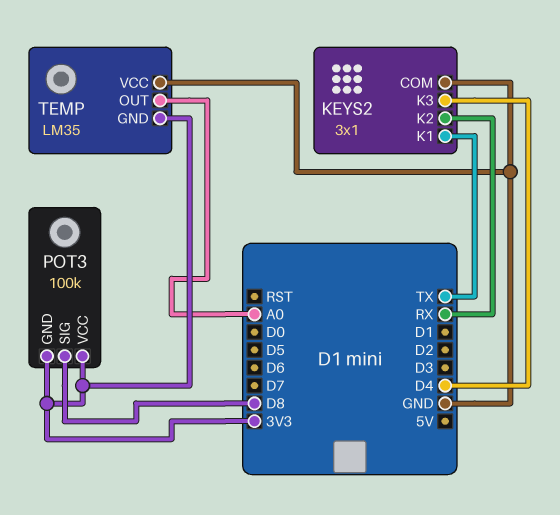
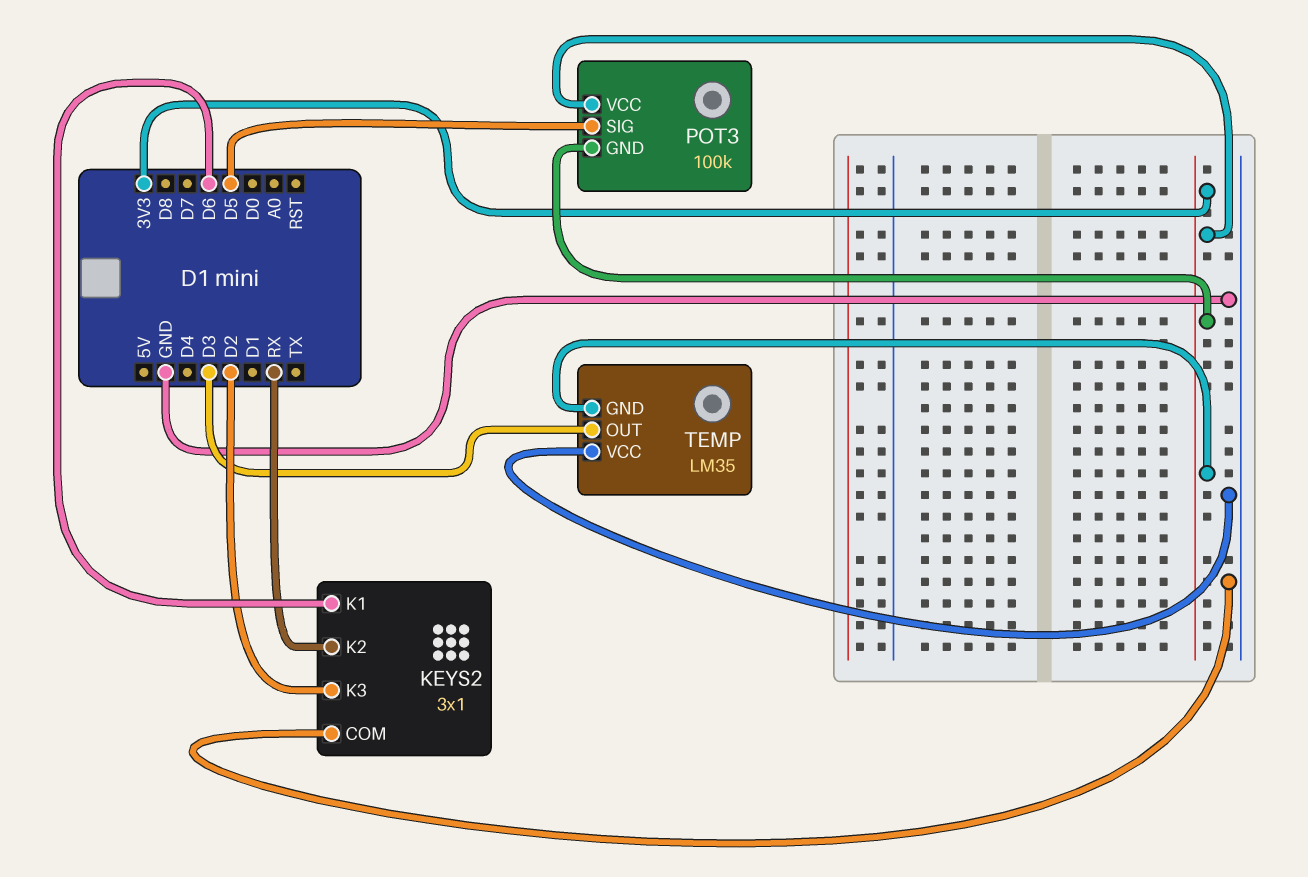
KEYS2 pin K1: TX -> D6
KEYS2 pin K3: D4 -> D2
POT3 pin SIG: D8 -> D5
TEMP pin OUT: A0 -> D3

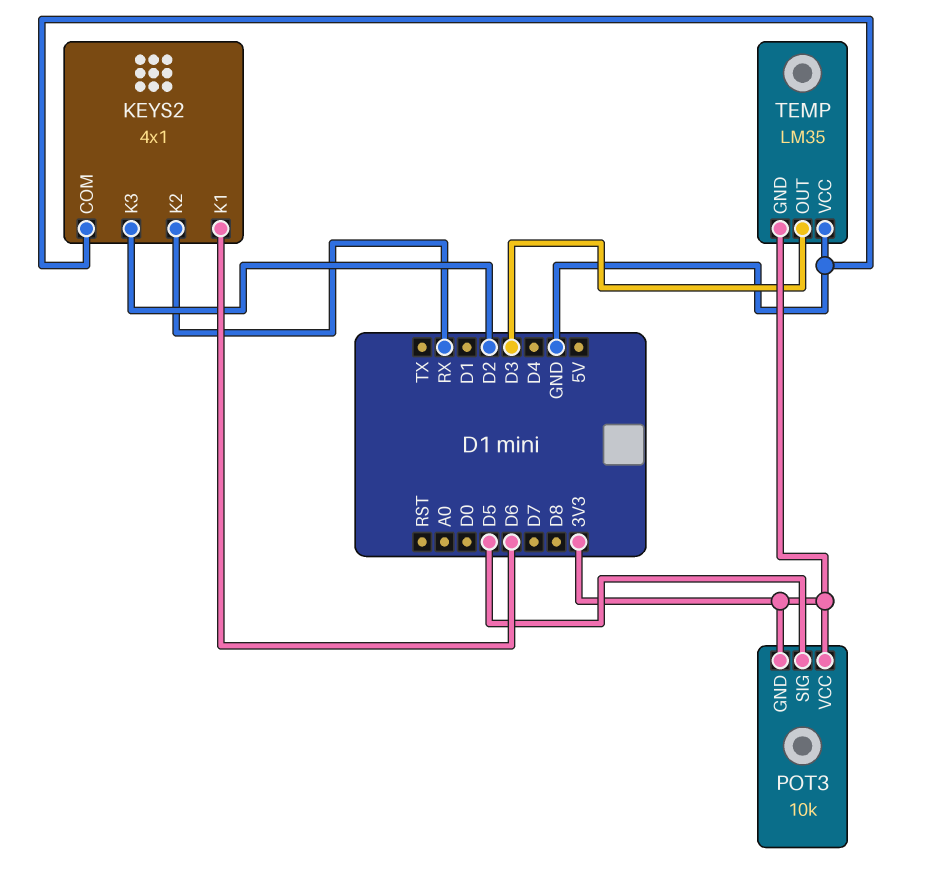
KEYS2: 3x1 -> 4x1
POT3: 100k -> 10k

